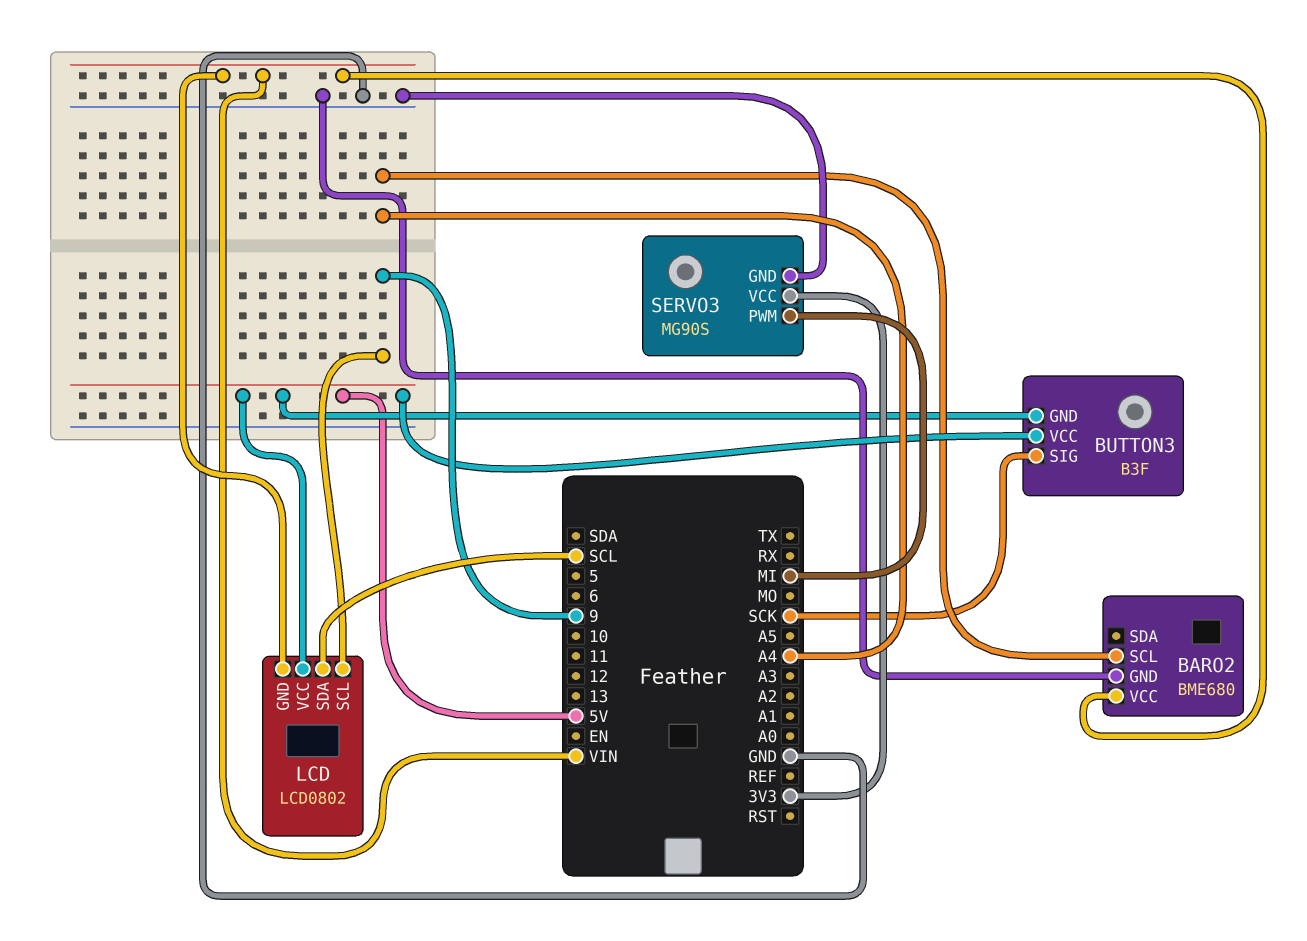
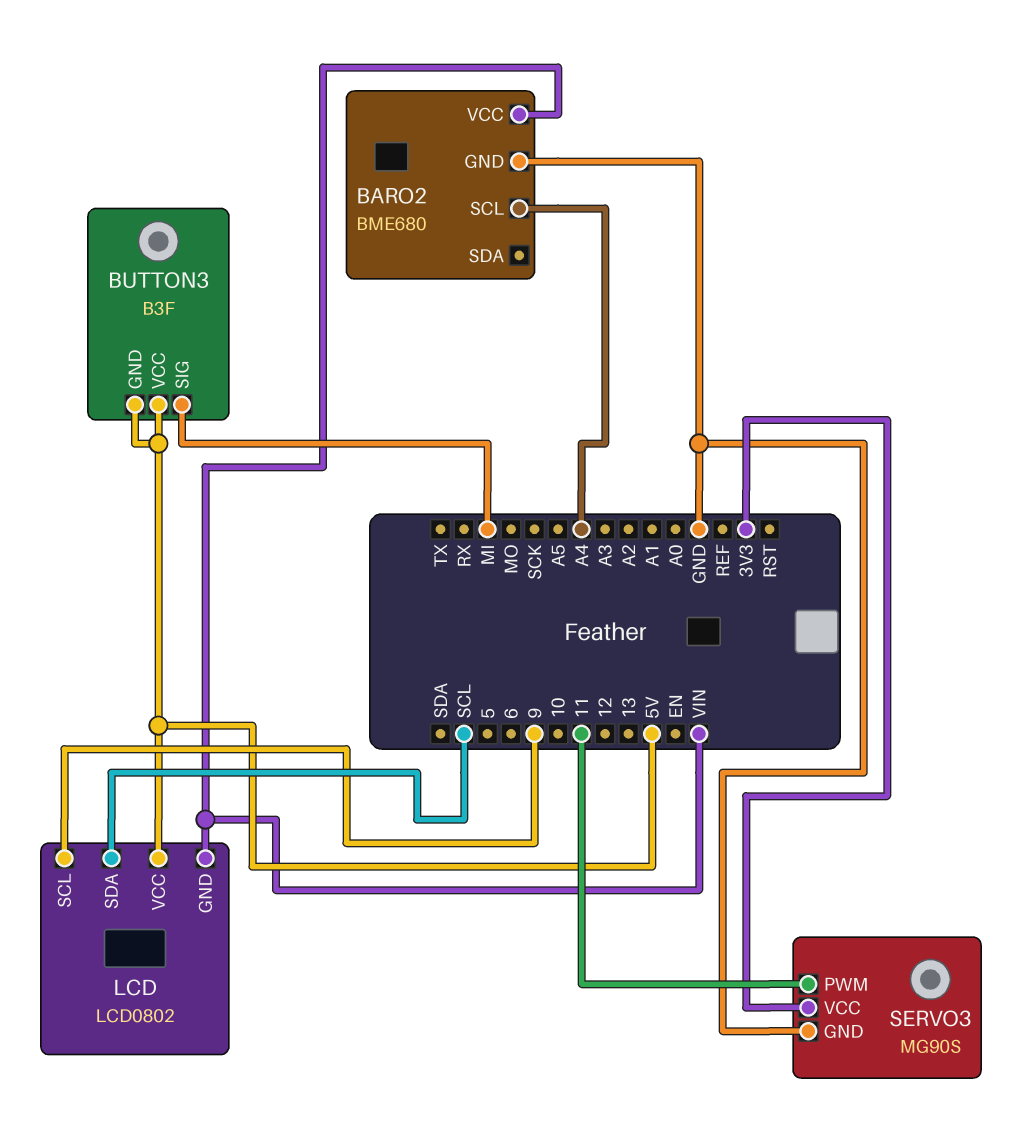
BUTTON3 pin SIG: SCK -> MI
SERVO3 pin PWM: MI -> 11

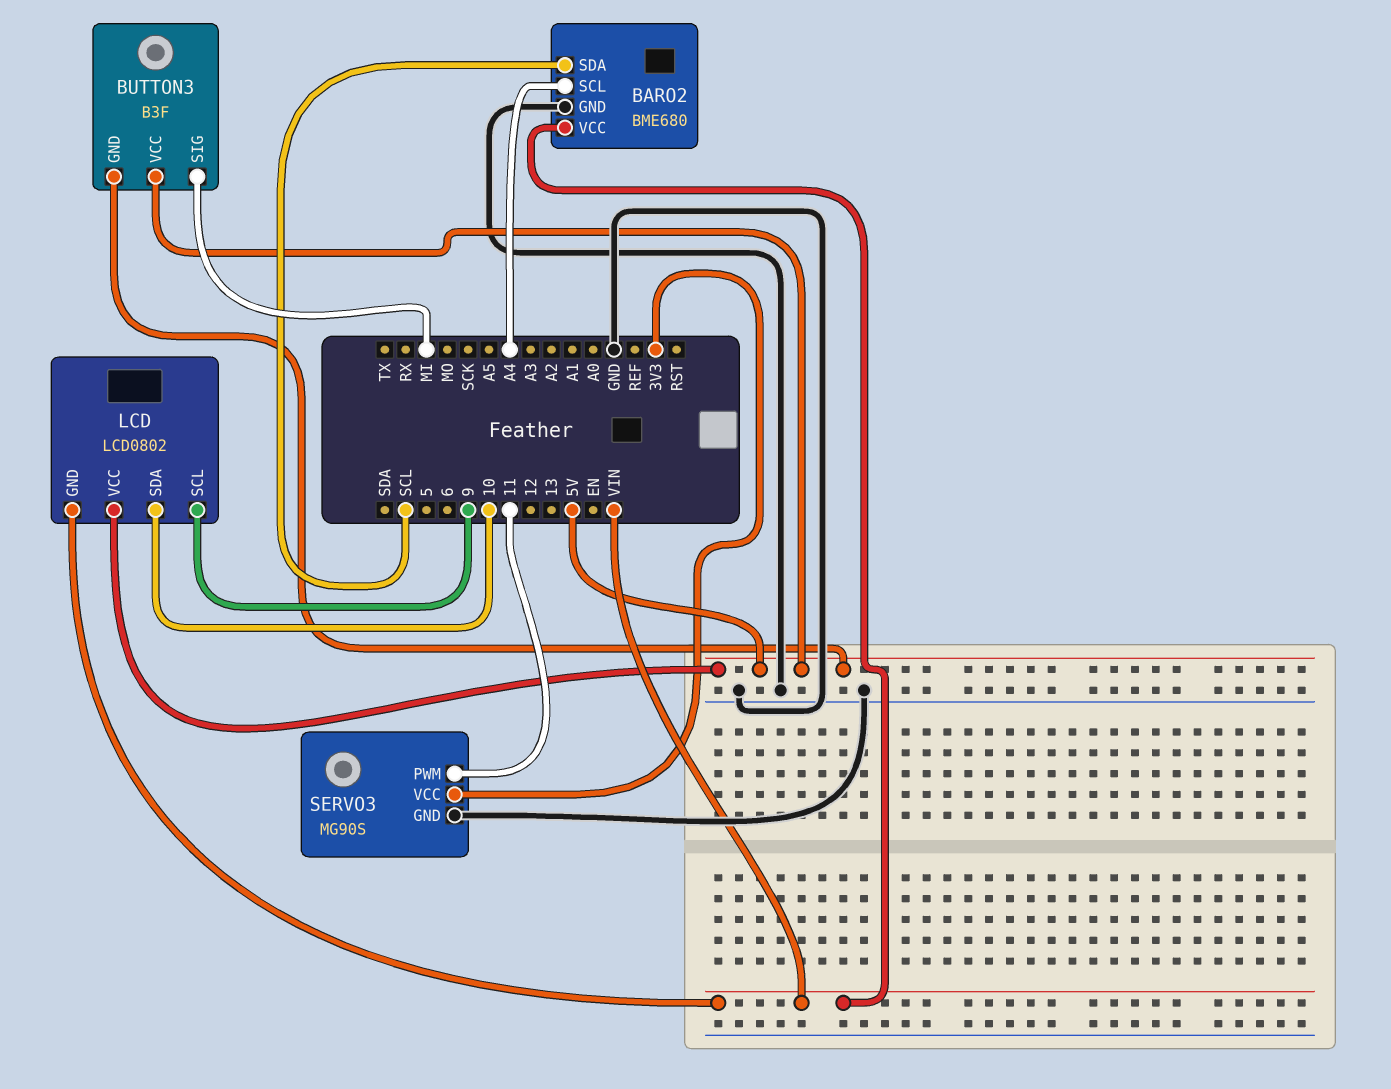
BARO2 pin SDA: none -> SCL
LCD pin SDA: SCL -> 10

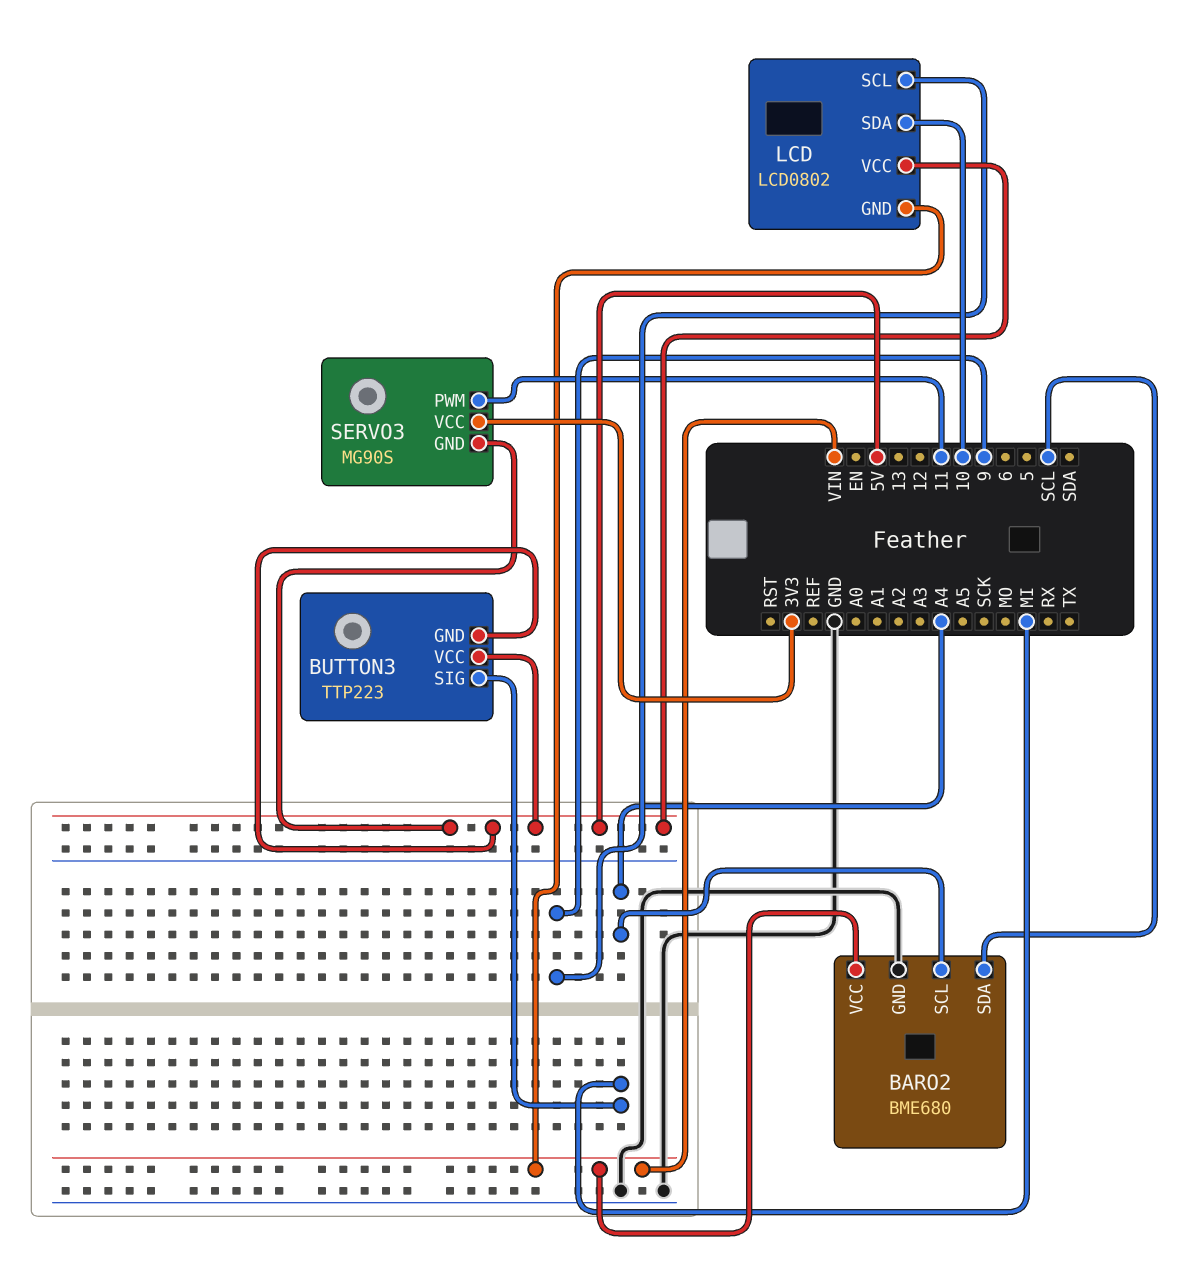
BUTTON3: B3F -> TTP223
SERVO3 pin GND: GND -> 5V

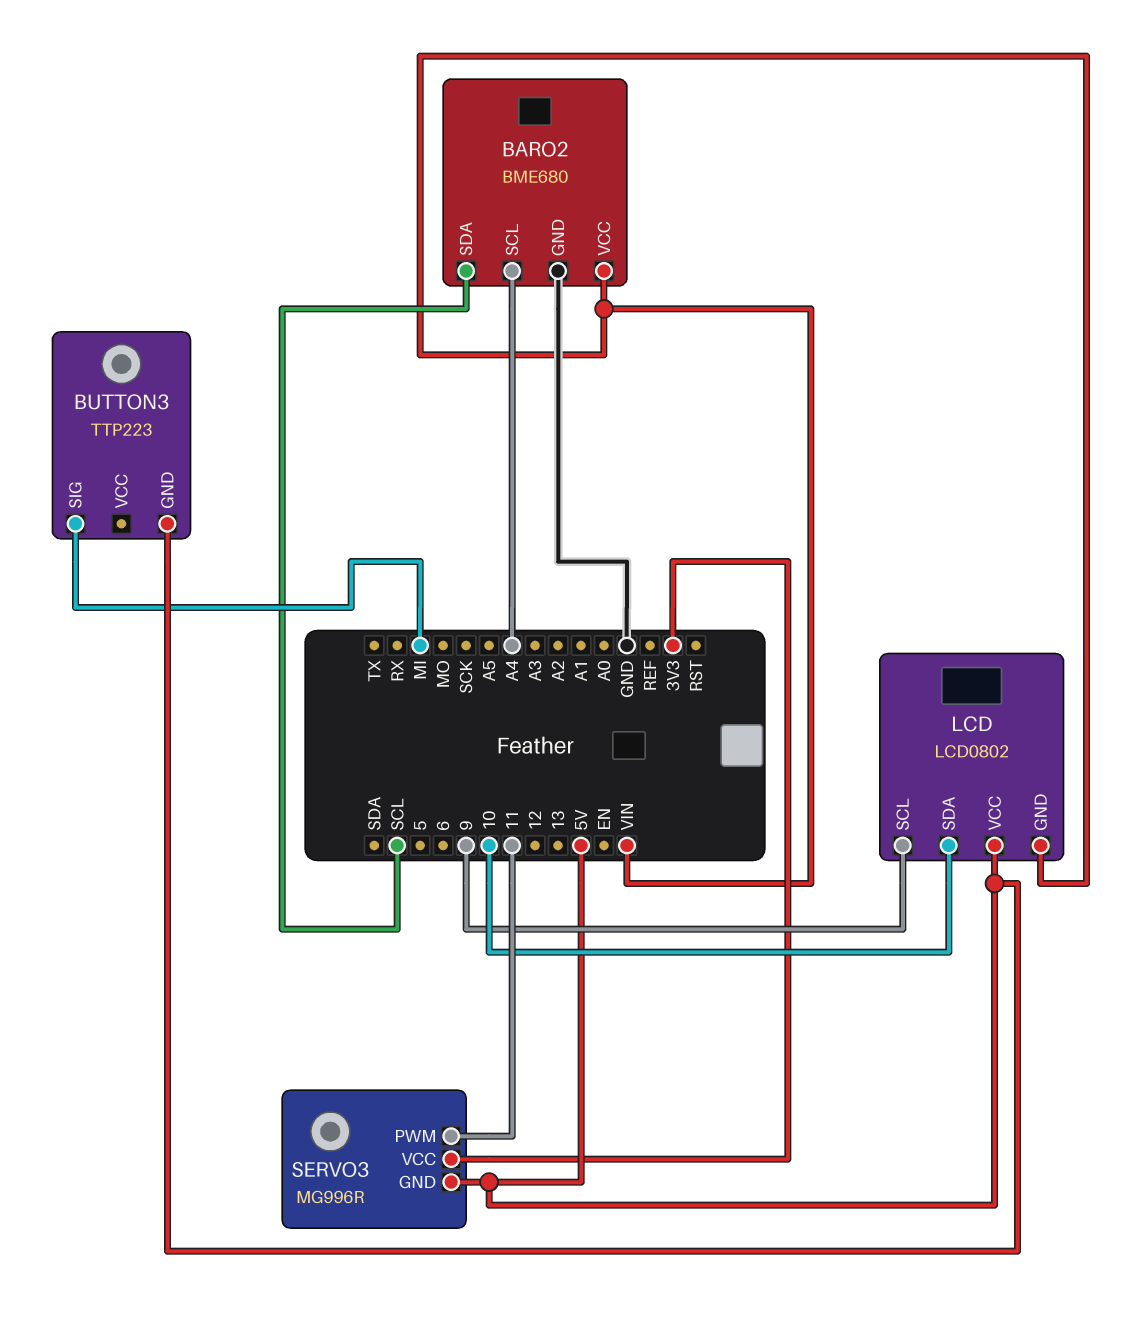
BUTTON3 pin VCC: 5V -> none
SERVO3: MG90S -> MG996R

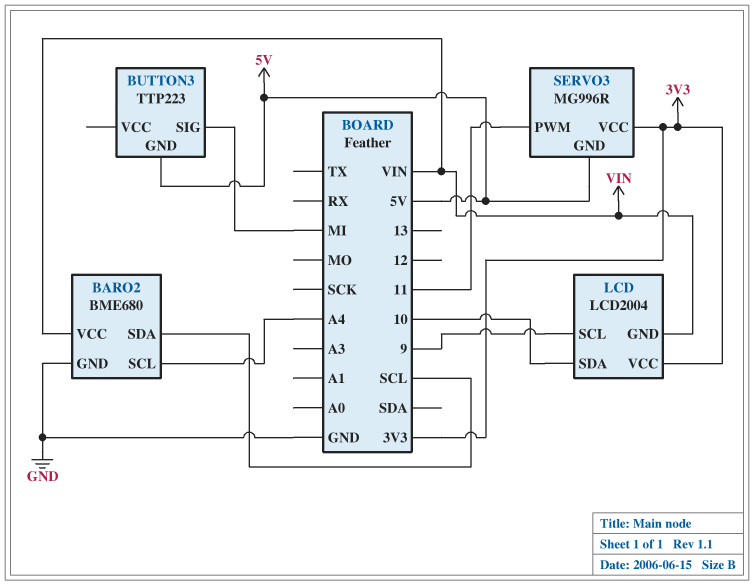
LCD: LCD0802 -> LCD2004
LCD pin VCC: 5V -> 3V3

